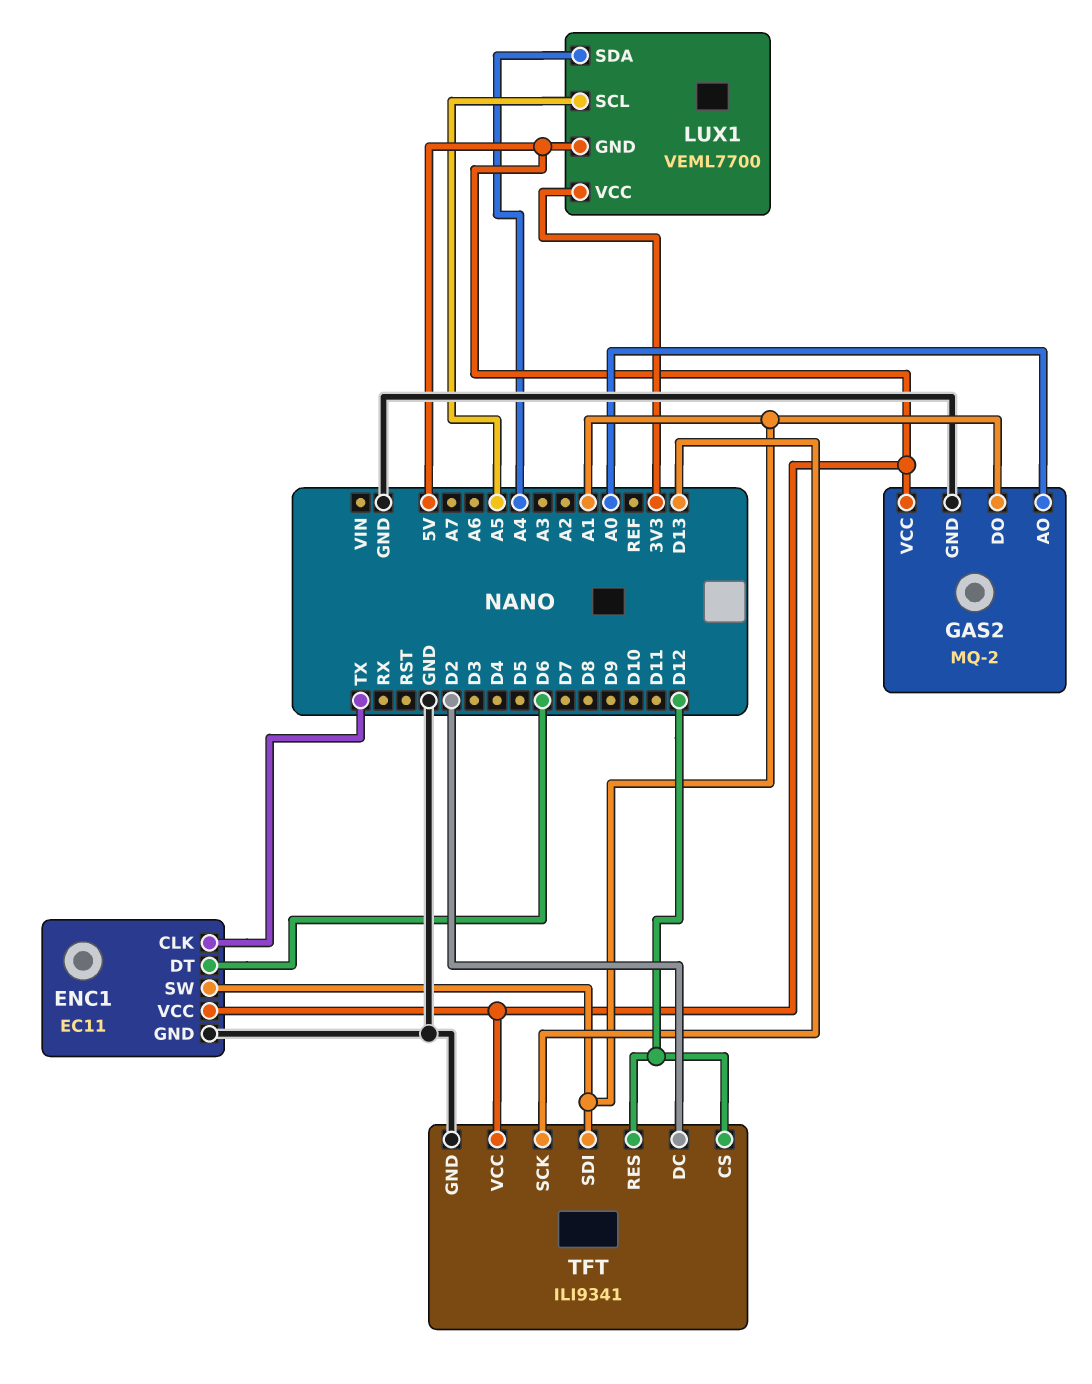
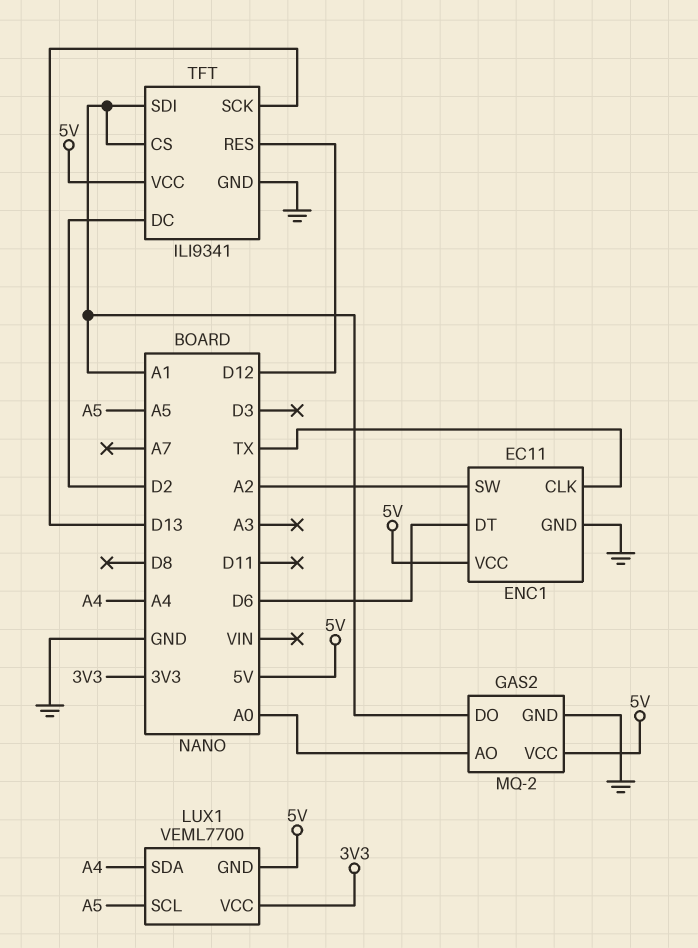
ENC1 pin SW: A1 -> A2
TFT pin CS: D12 -> A1

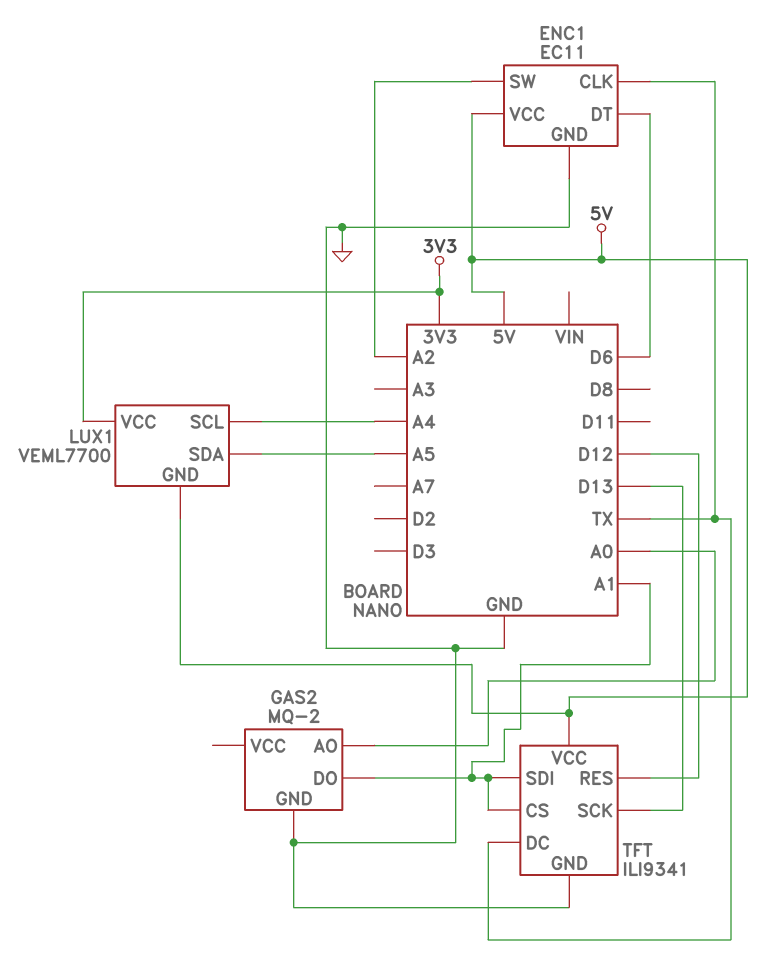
GAS2 pin VCC: 5V -> none
LUX1 pin SCL: A5 -> A4
LUX1 pin SDA: A4 -> A5
TFT pin DC: D2 -> TX

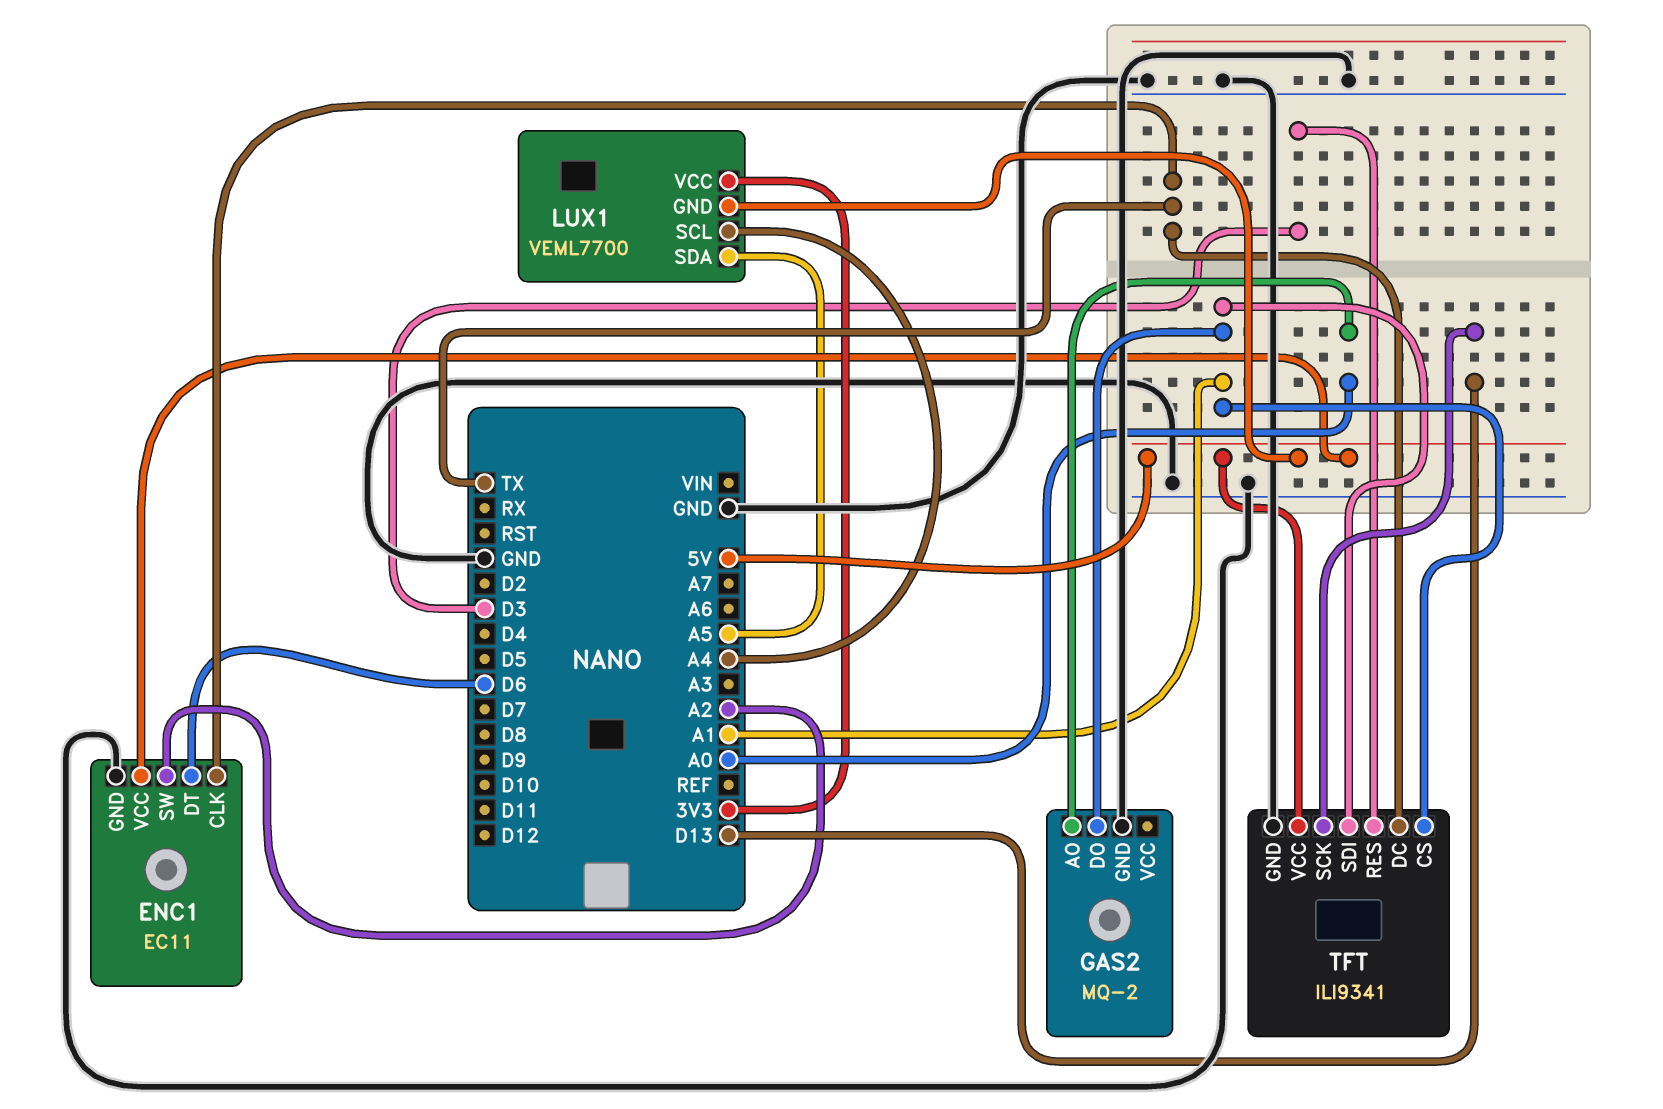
TFT pin RES: D12 -> D3

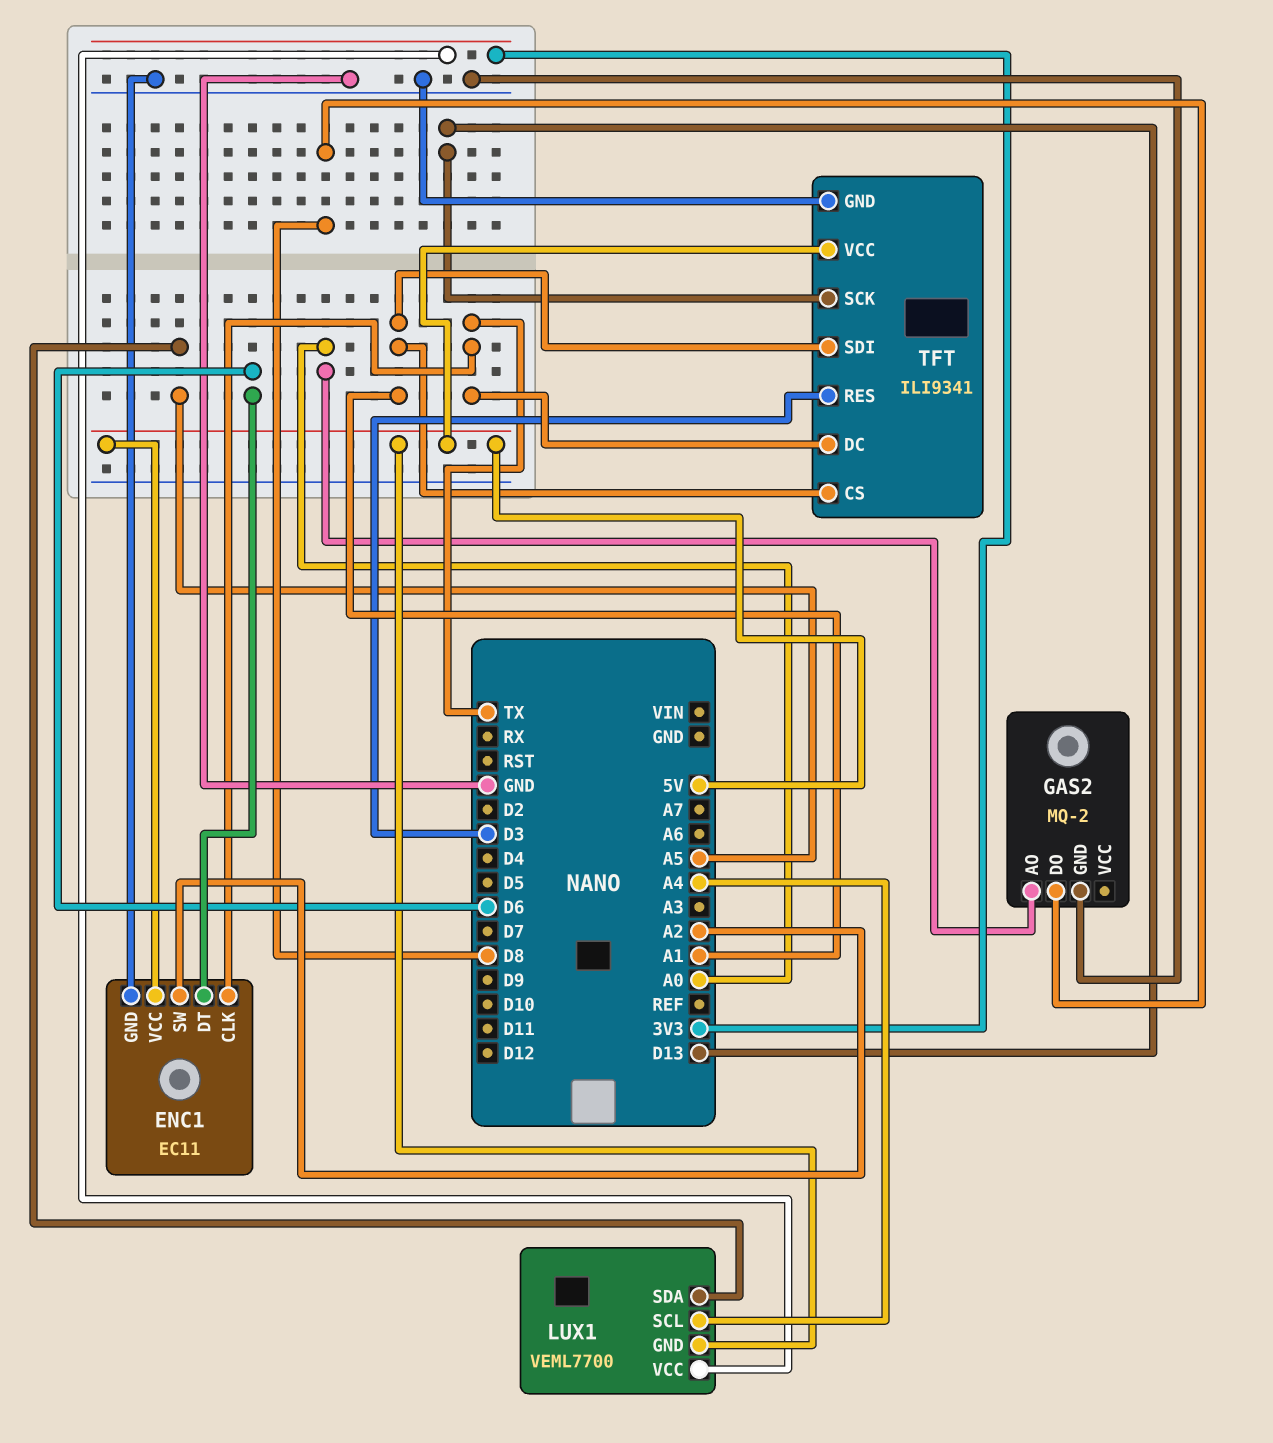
GAS2 pin DO: A1 -> D8

